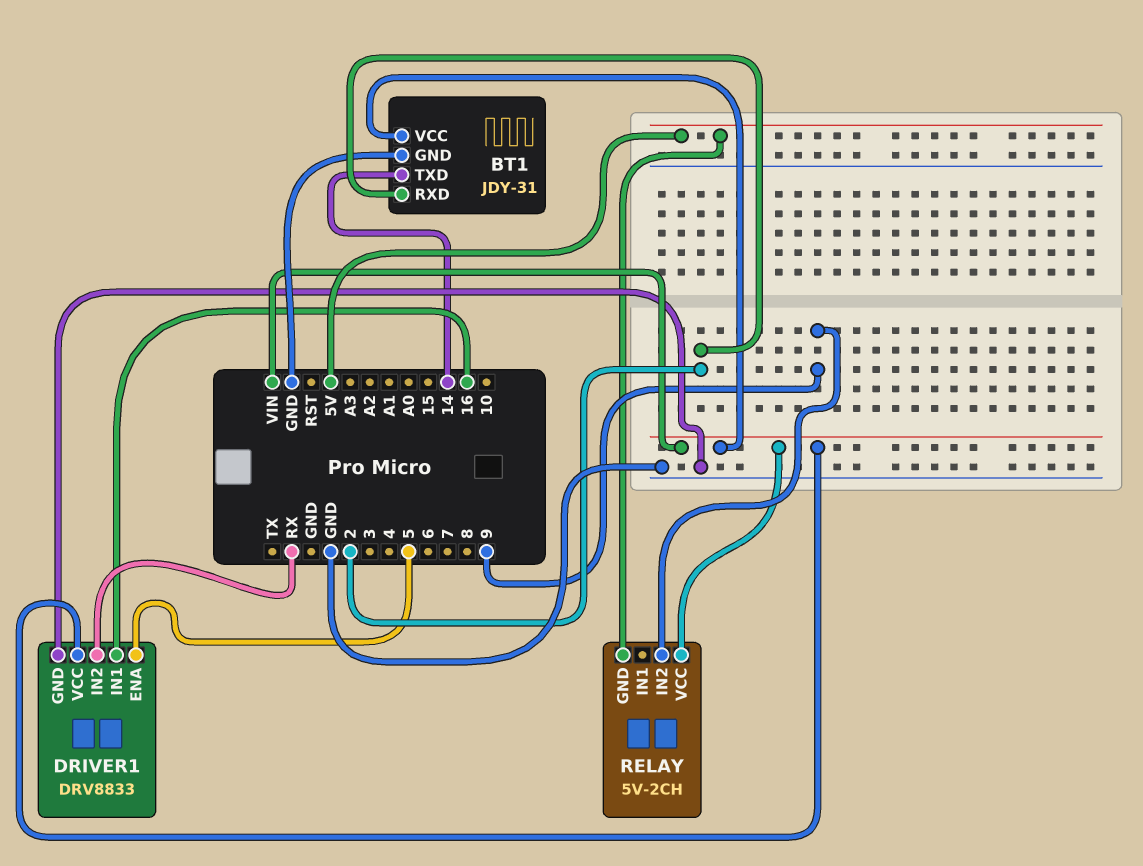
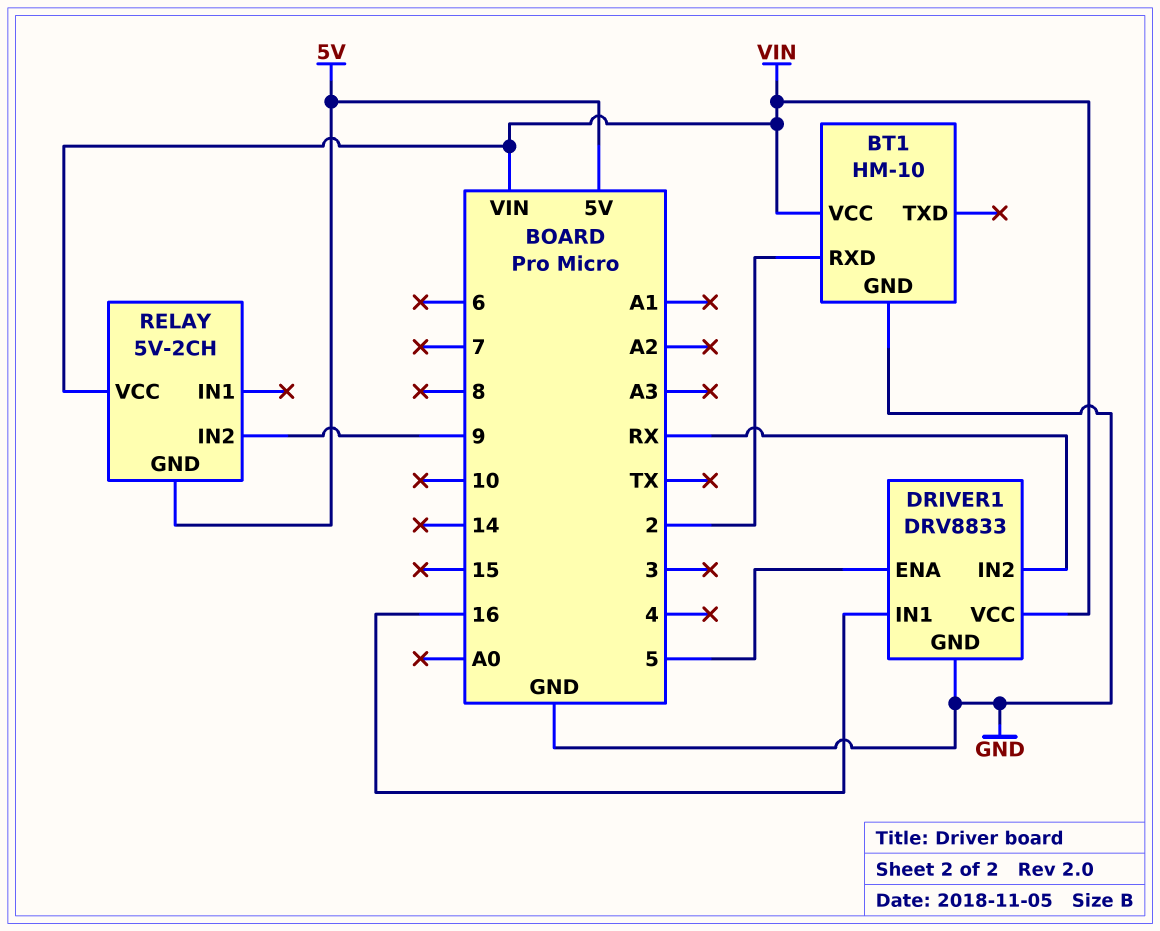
BT1: JDY-31 -> HM-10
BT1 pin TXD: 14 -> none

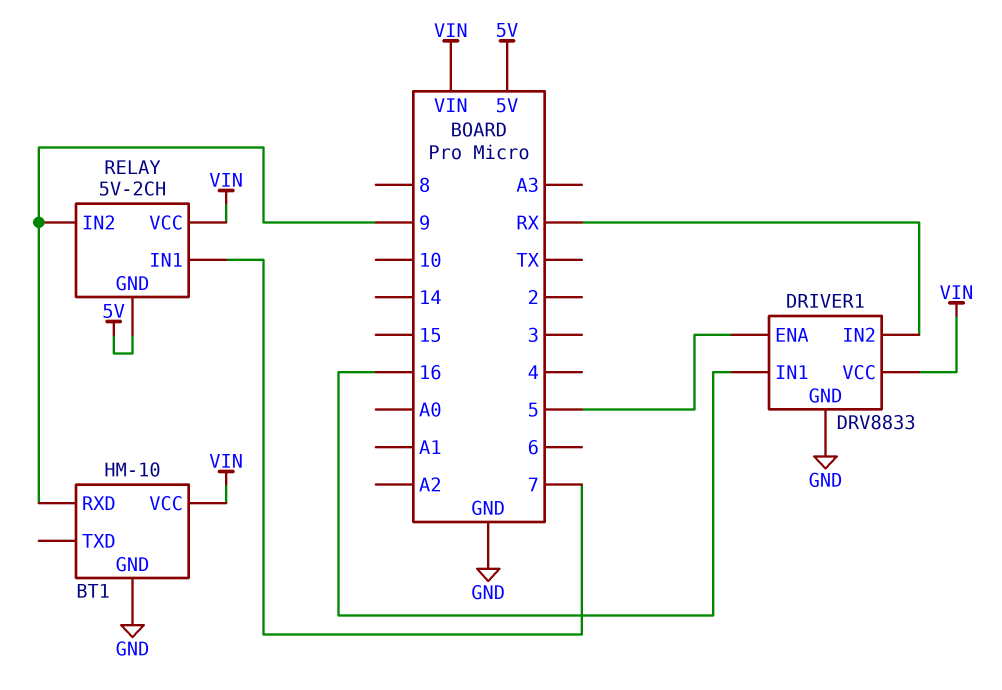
BT1 pin RXD: 2 -> 9
RELAY pin IN1: none -> 7

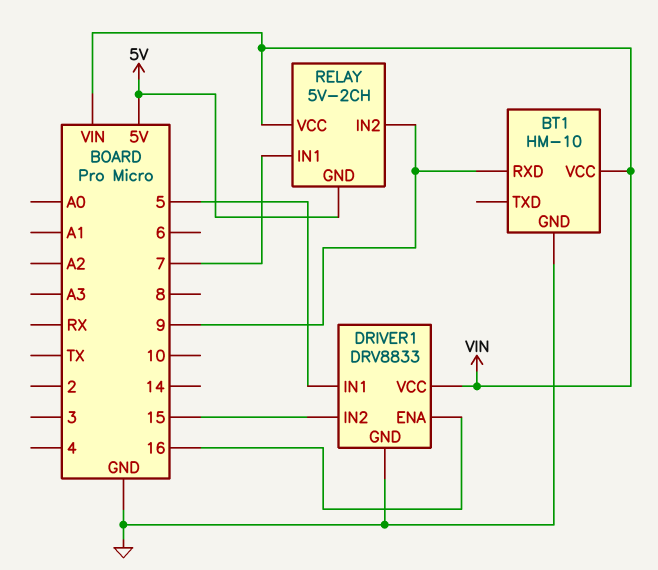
DRIVER1 pin ENA: 5 -> 16
DRIVER1 pin IN1: 16 -> 5
DRIVER1 pin IN2: RX -> 15

